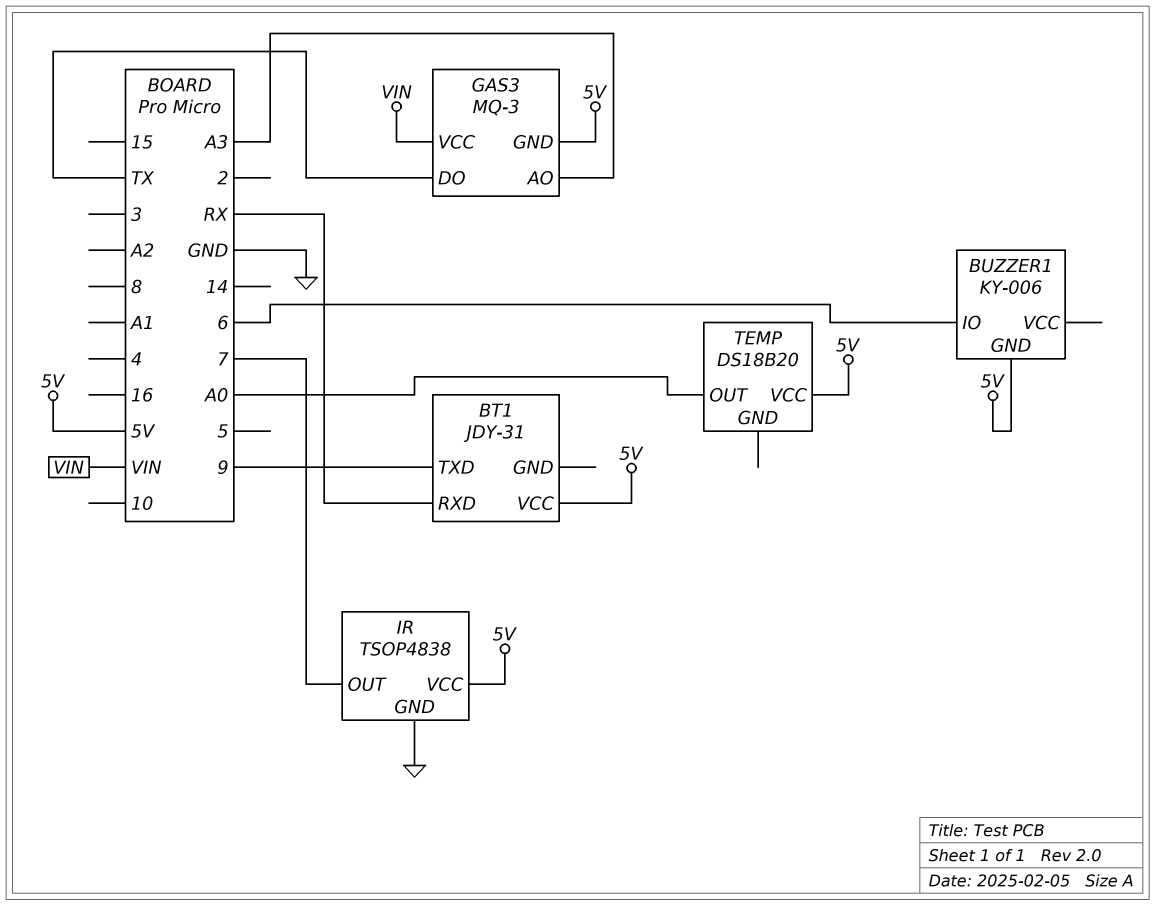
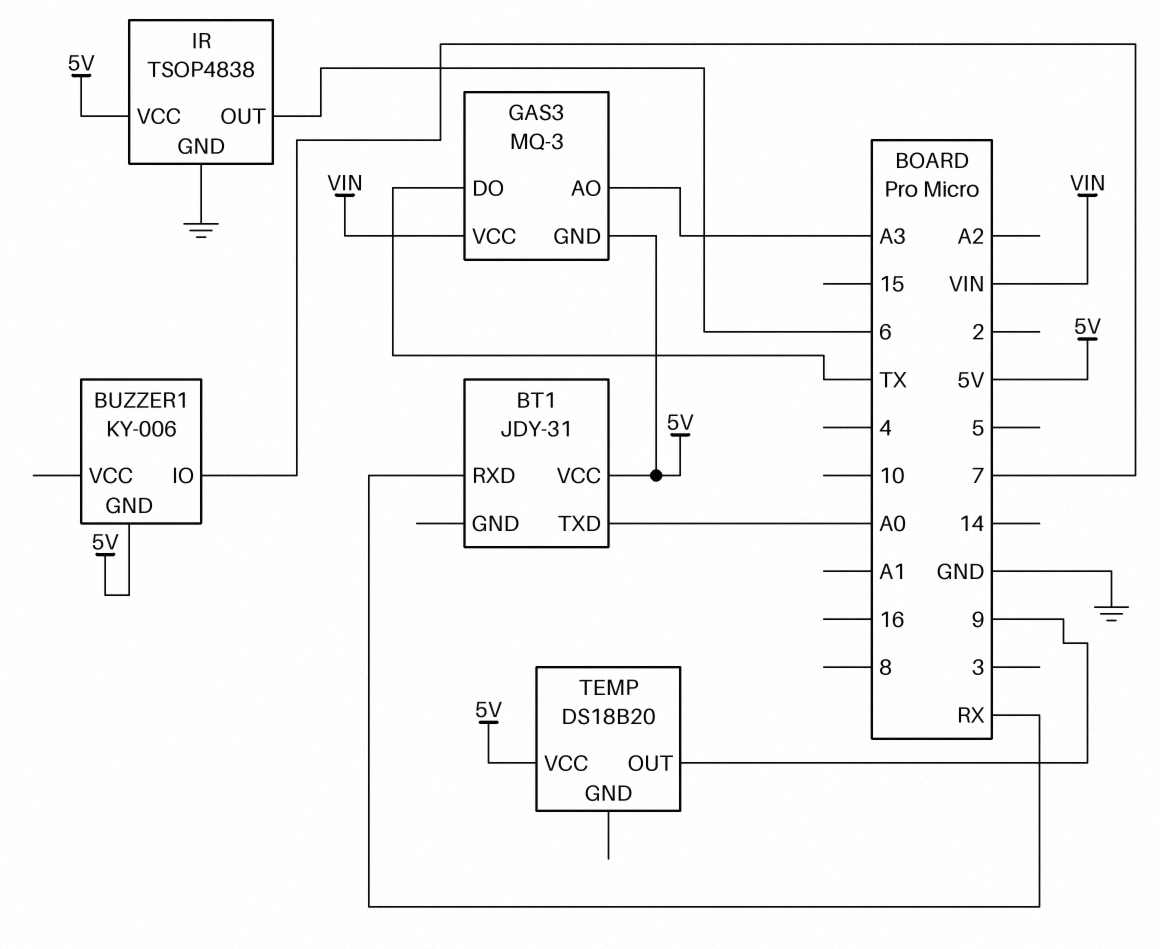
BT1 pin TXD: 9 -> A0
BUZZER1 pin IO: 6 -> 7
IR pin OUT: 7 -> 6
TEMP pin OUT: A0 -> 9

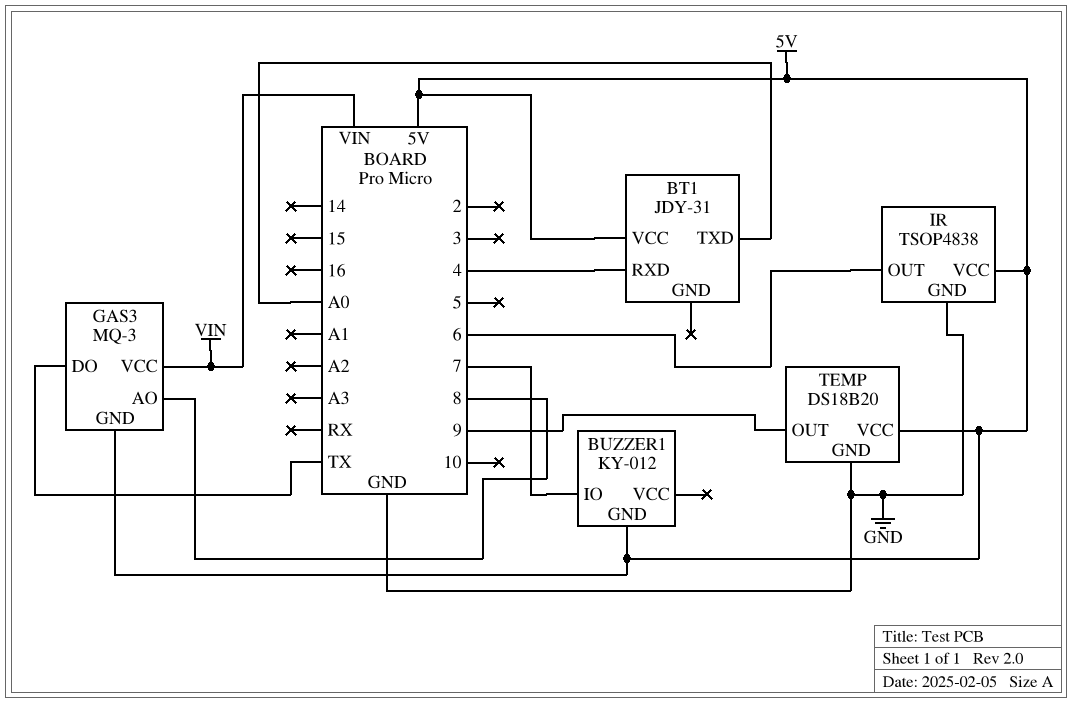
BT1 pin RXD: RX -> 4
BUZZER1: KY-006 -> KY-012
GAS3 pin AO: A3 -> 8
TEMP pin GND: none -> GND

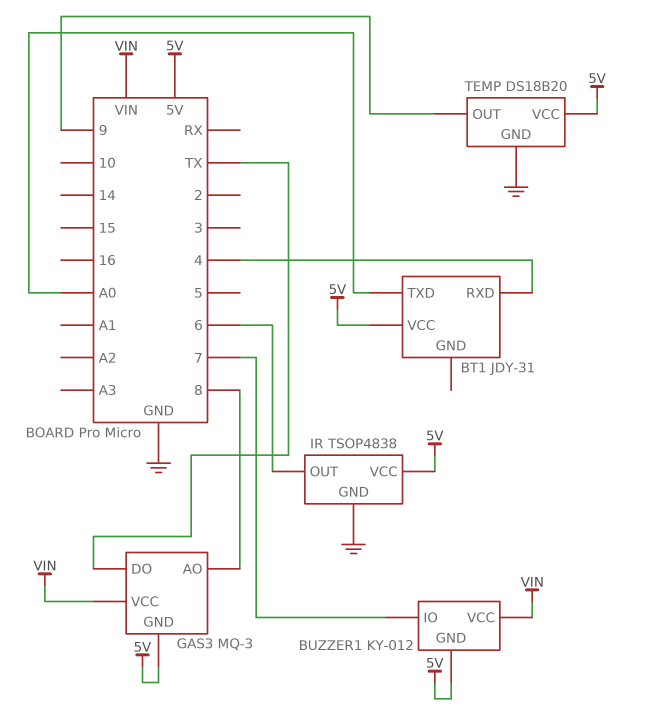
BUZZER1 pin VCC: none -> VIN

